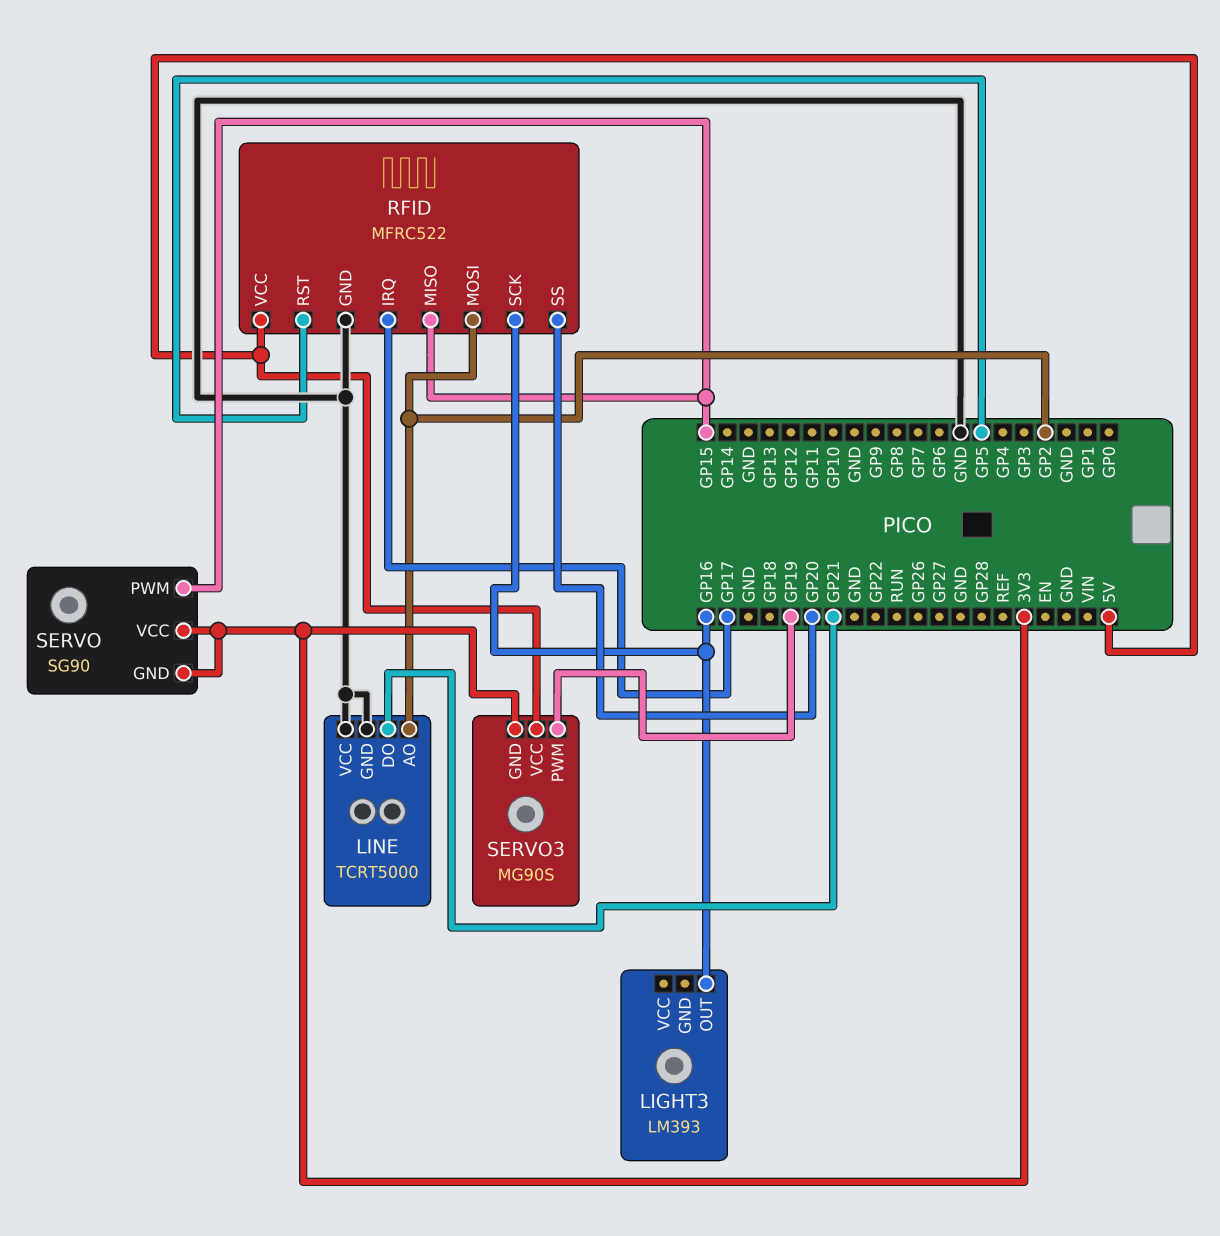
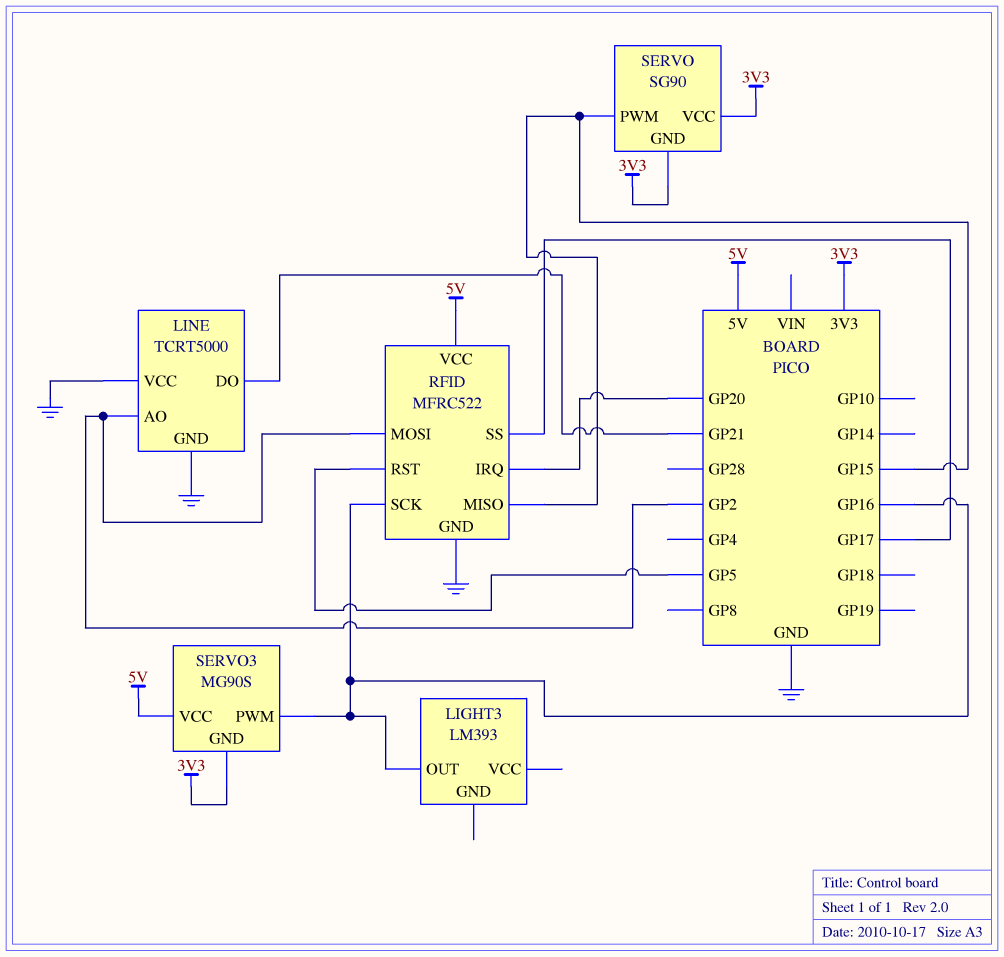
RFID pin IRQ: GP17 -> GP20
RFID pin SS: GP20 -> GP17
SERVO3 pin PWM: GP19 -> GP16

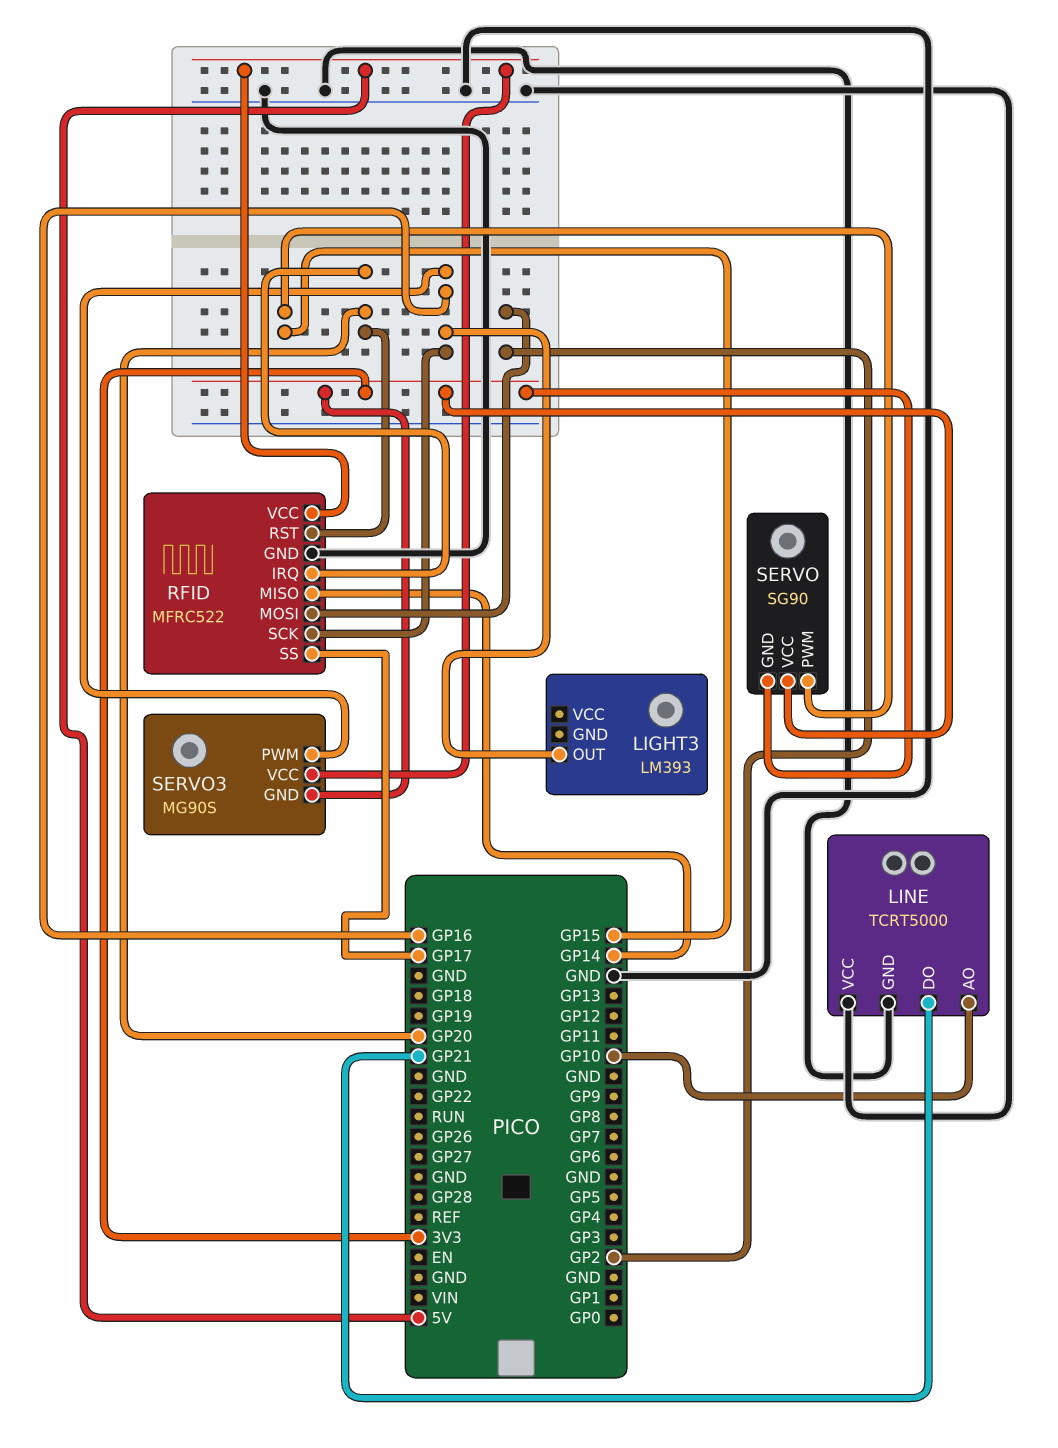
LINE pin AO: GP2 -> GP10
RFID pin MISO: GP15 -> GP14
RFID pin RST: GP5 -> GP20

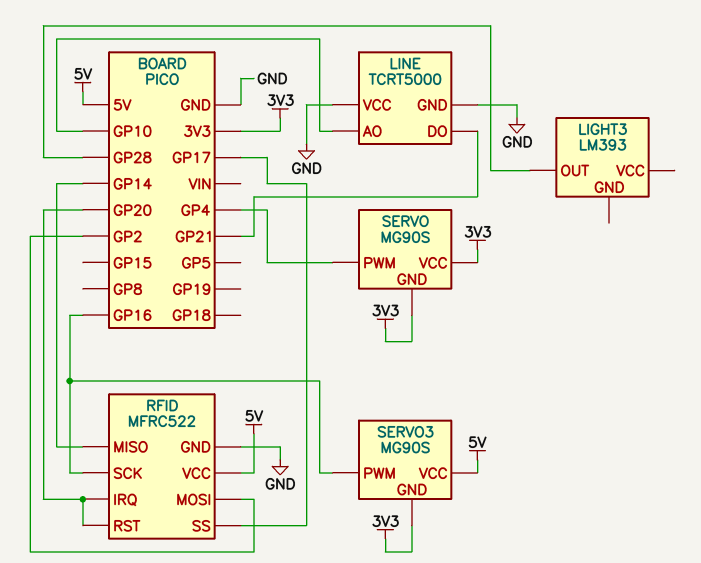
LIGHT3 pin OUT: GP16 -> GP28
SERVO: SG90 -> MG90S
SERVO pin PWM: GP15 -> GP4

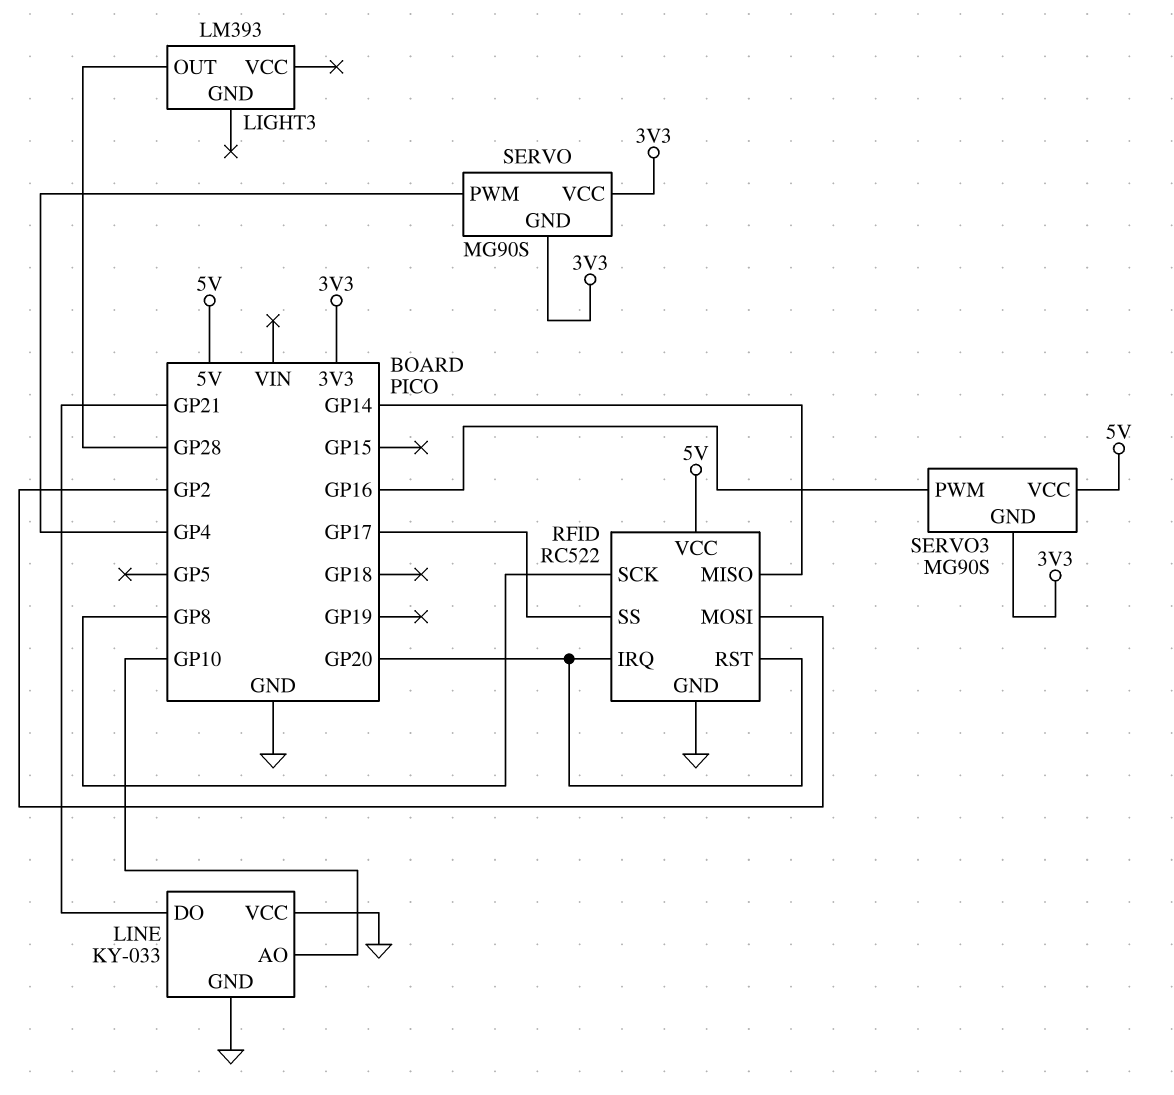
LINE: TCRT5000 -> KY-033
RFID: MFRC522 -> RC522
RFID pin SCK: GP16 -> GP8

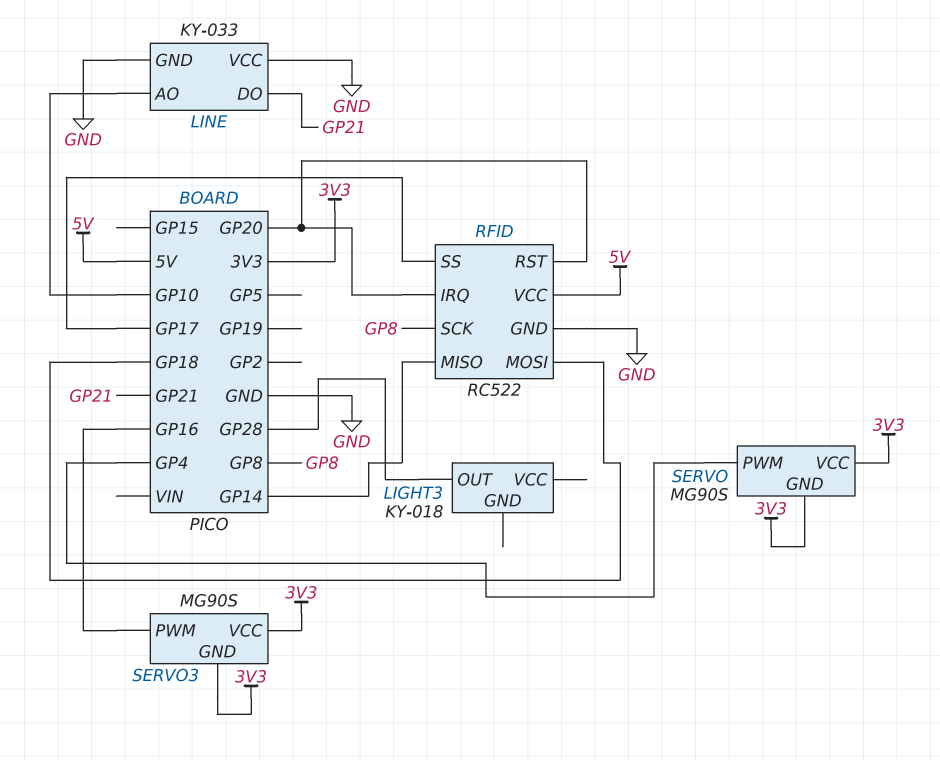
LIGHT3: LM393 -> KY-018
RFID pin MOSI: GP2 -> GP18
SERVO3 pin VCC: 5V -> 3V3

